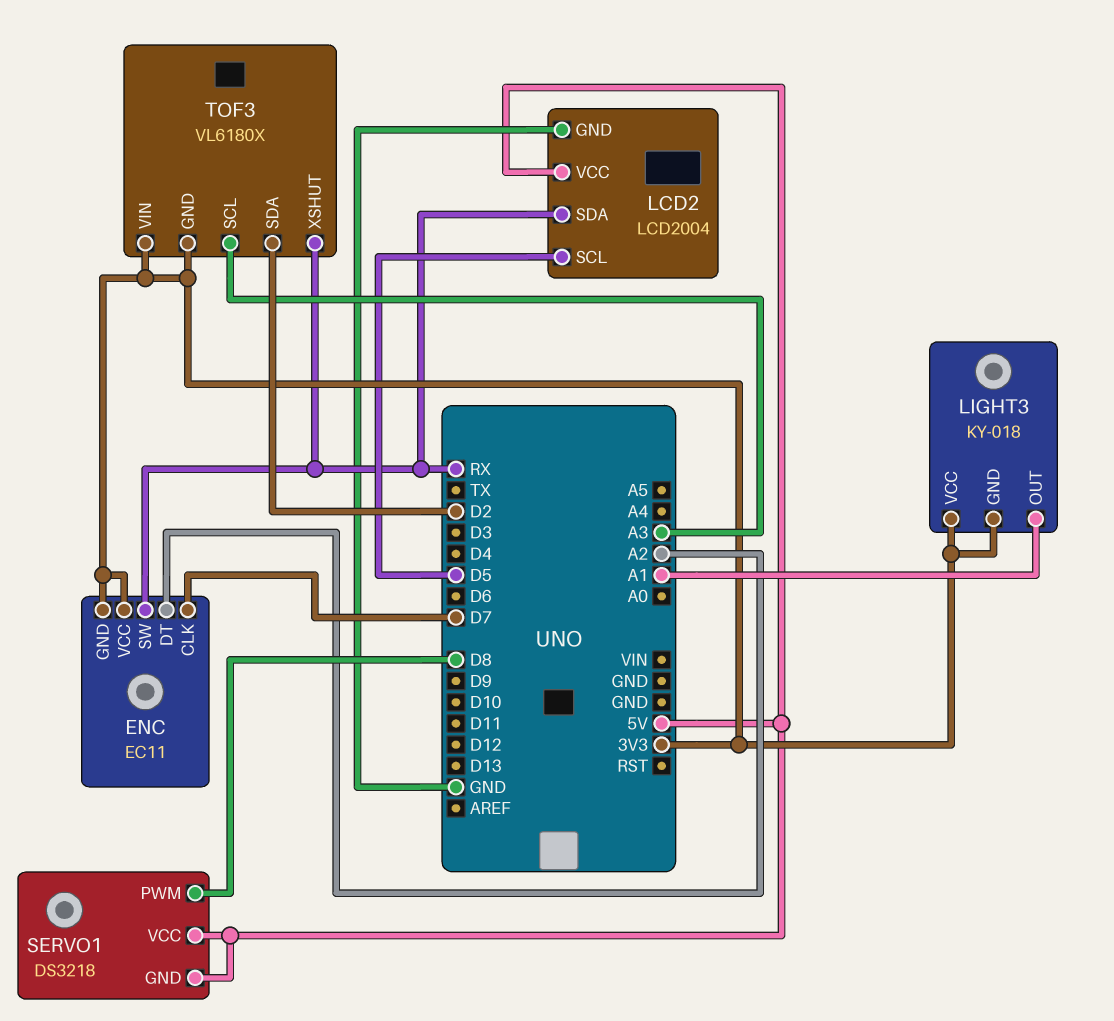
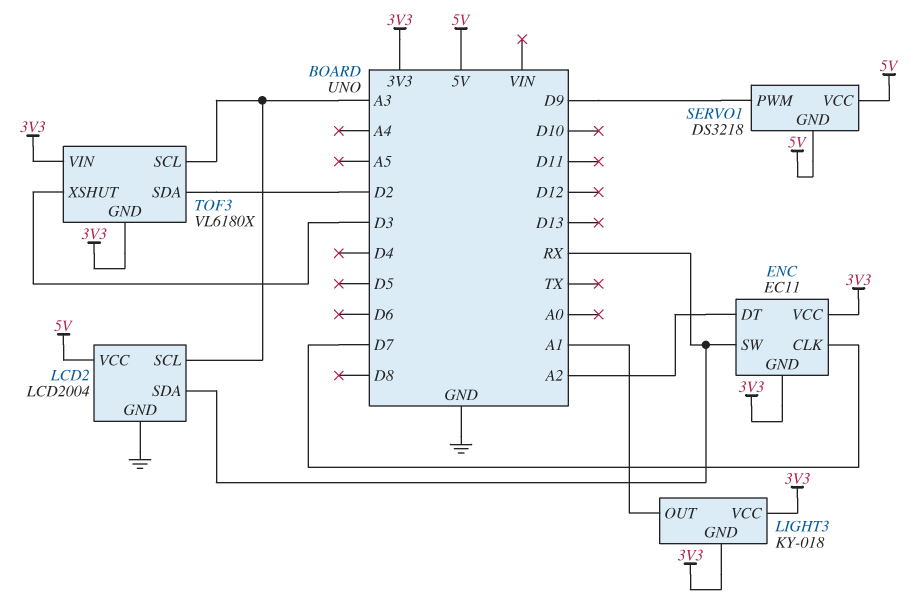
LCD2 pin SCL: D5 -> A3
SERVO1 pin PWM: D8 -> D9
TOF3 pin XSHUT: RX -> D3

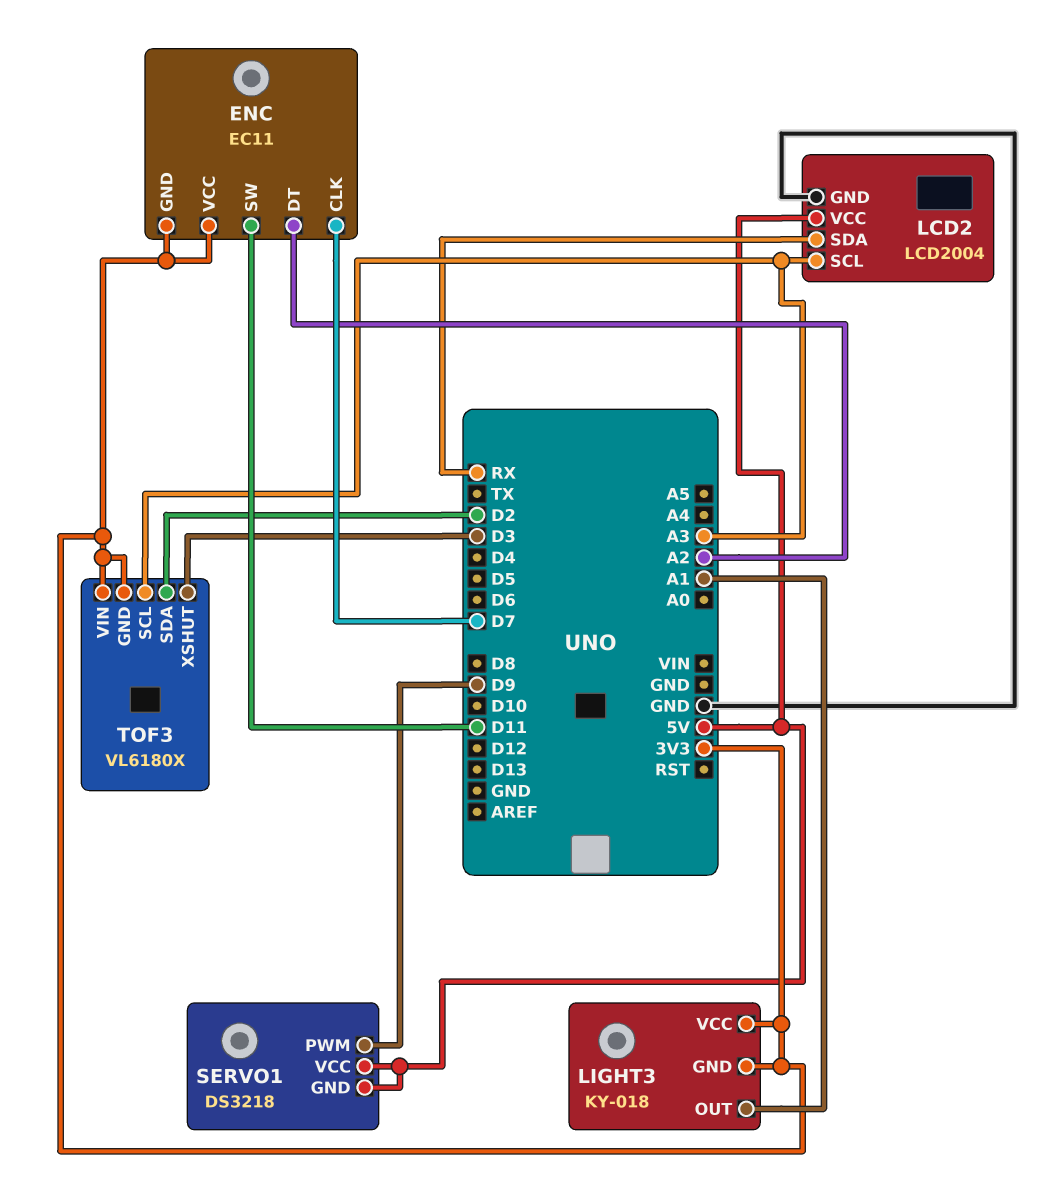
ENC pin SW: RX -> D11

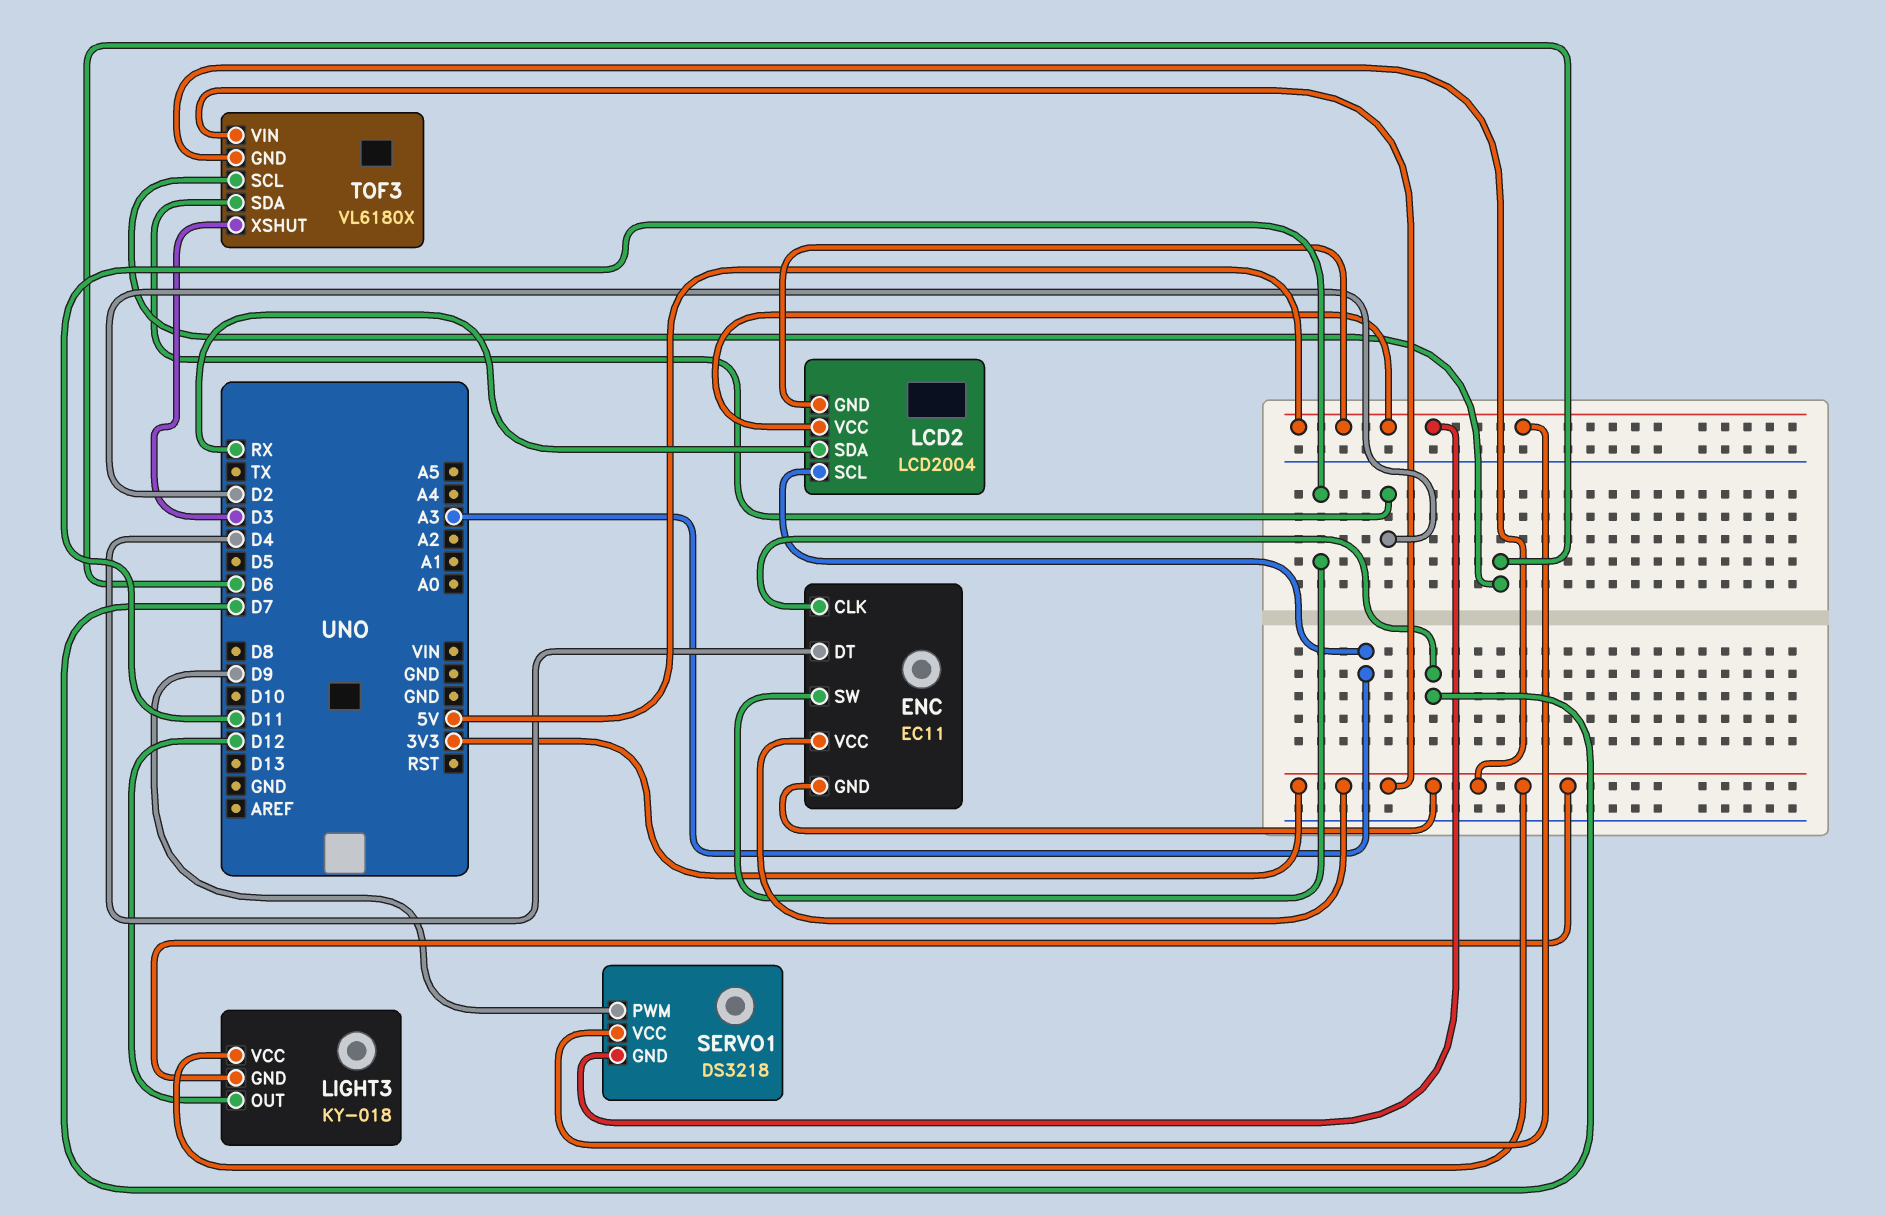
ENC pin DT: A2 -> D4
LCD2 pin GND: GND -> 5V
LIGHT3 pin OUT: A1 -> D12
TOF3 pin SCL: A3 -> D6

